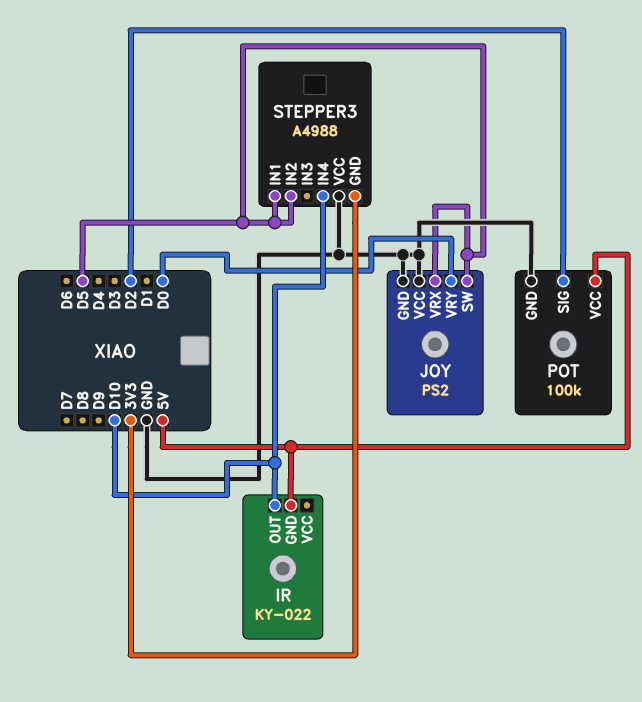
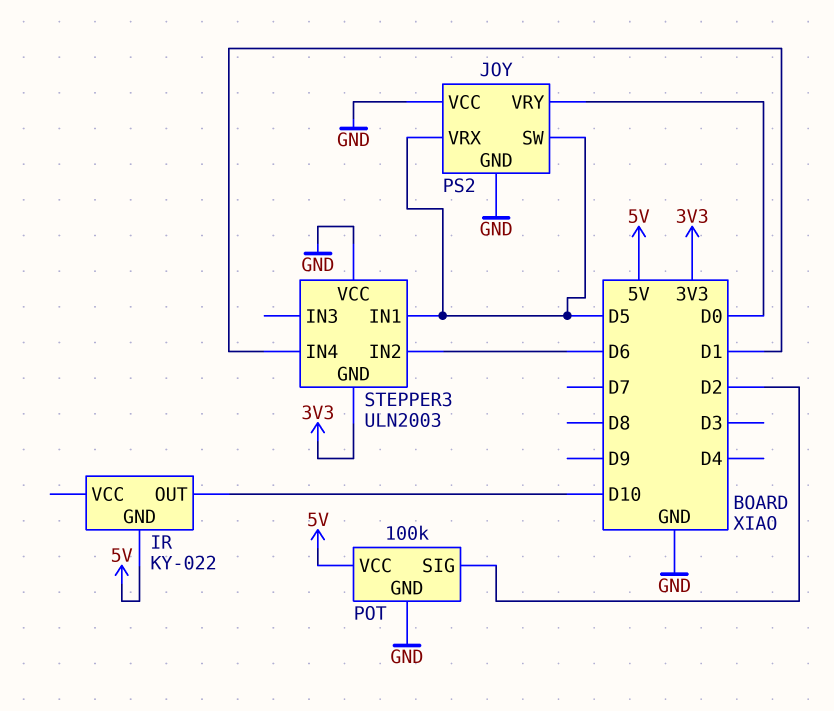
STEPPER3: A4988 -> ULN2003
STEPPER3 pin IN2: D5 -> D6
STEPPER3 pin IN4: D10 -> D1

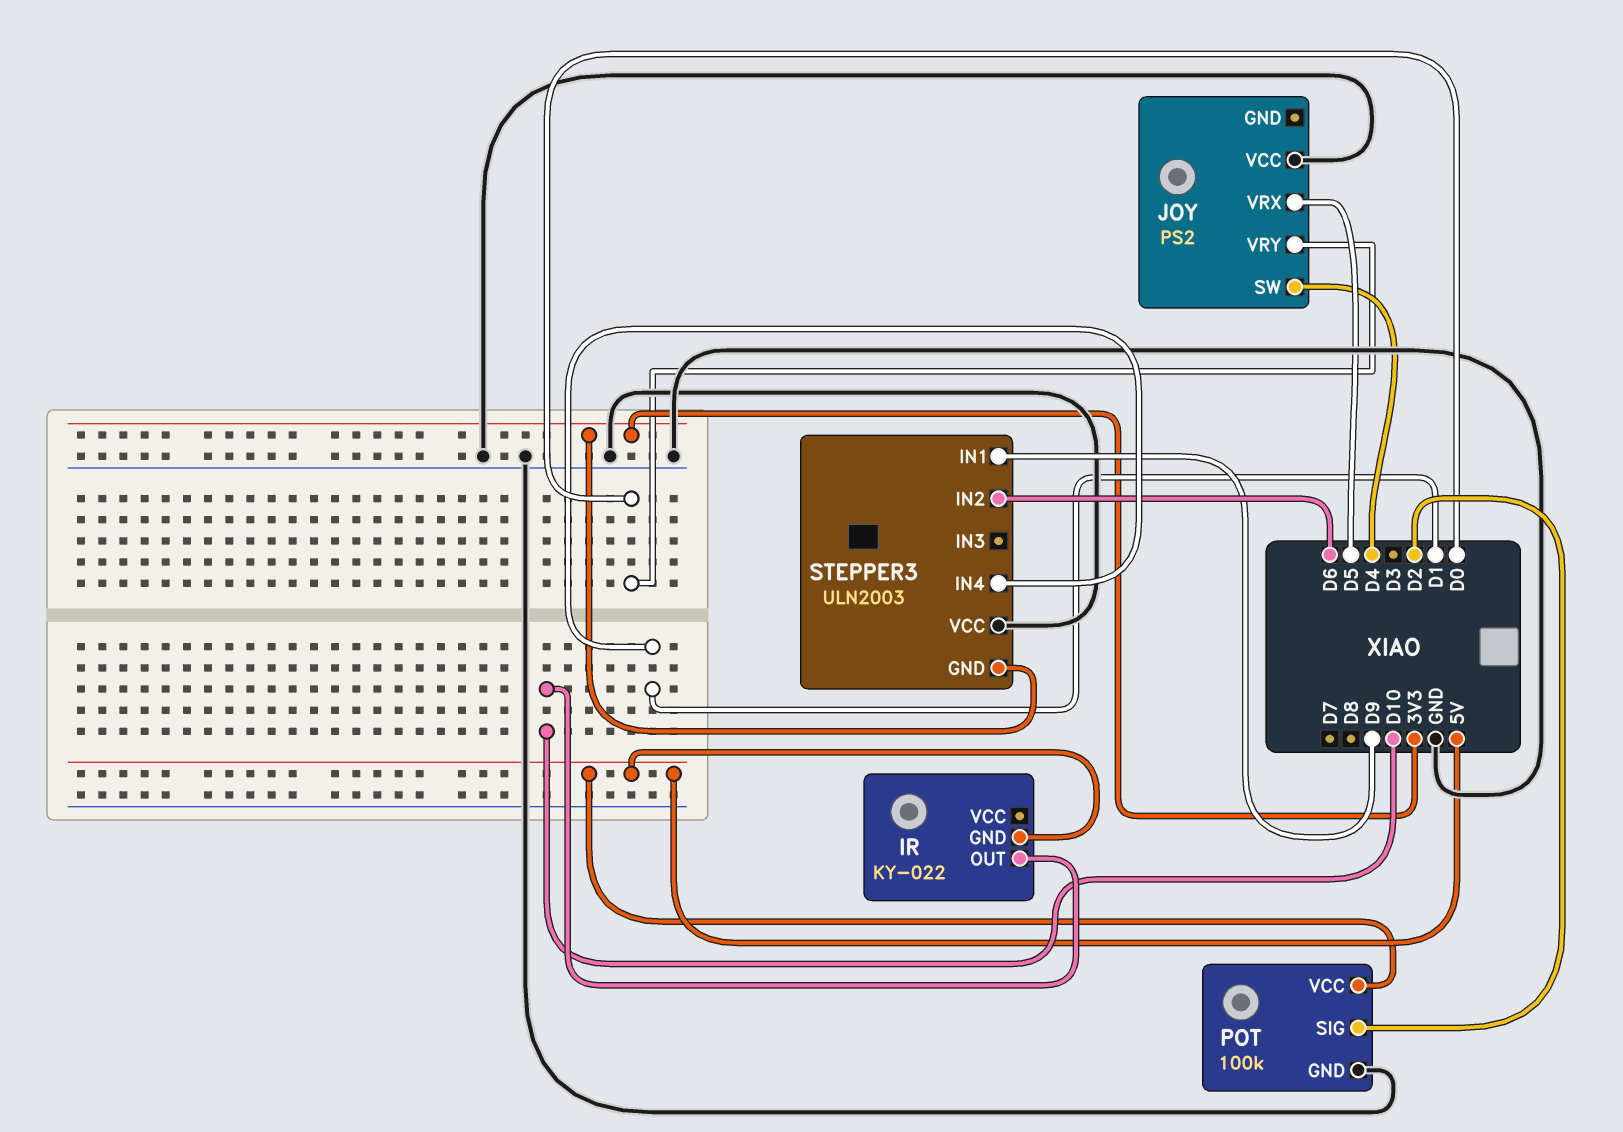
JOY pin GND: GND -> none
JOY pin SW: D5 -> D4
STEPPER3 pin IN1: D5 -> D9

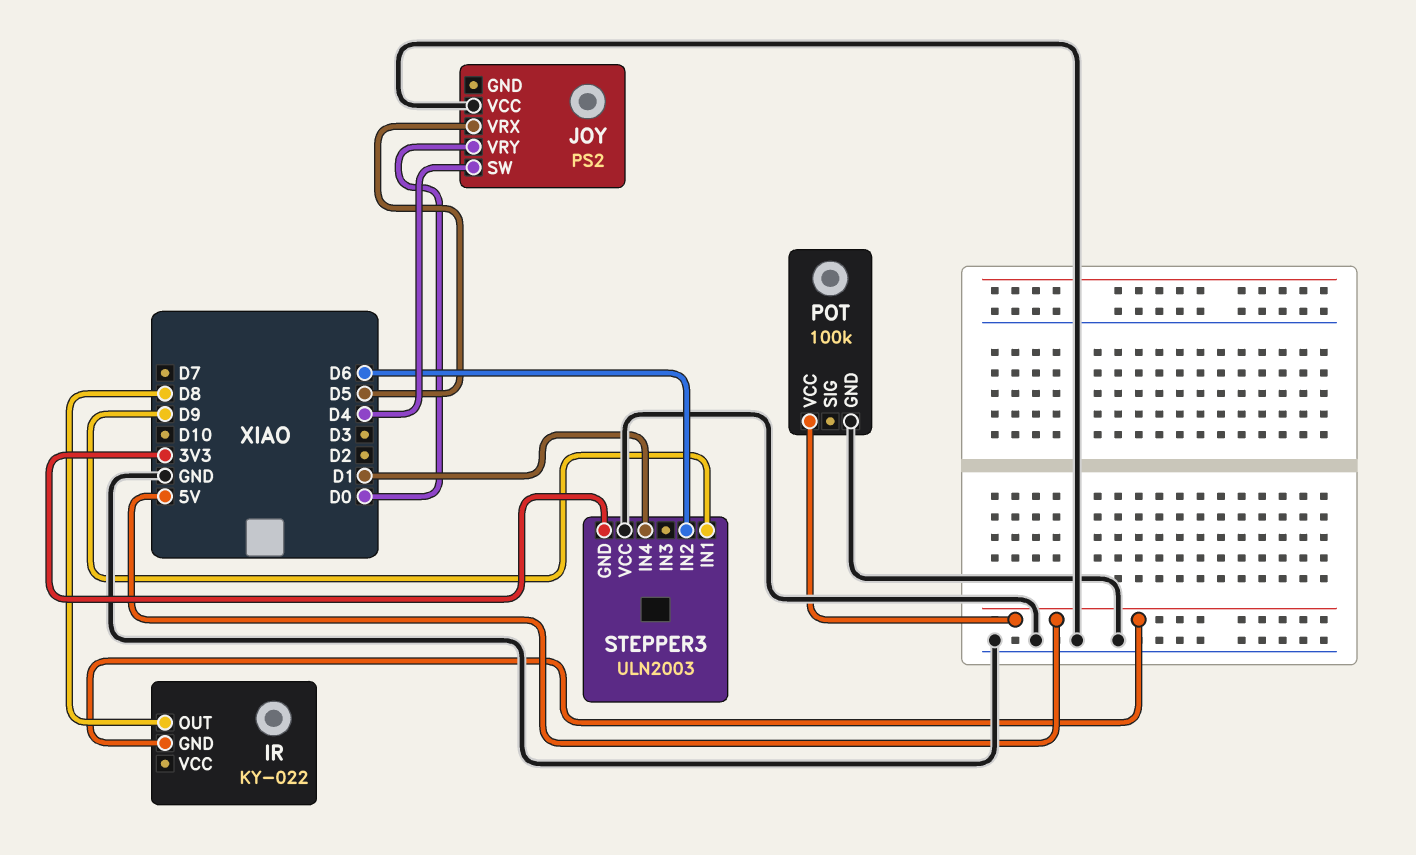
IR pin OUT: D10 -> D8
POT pin SIG: D2 -> none

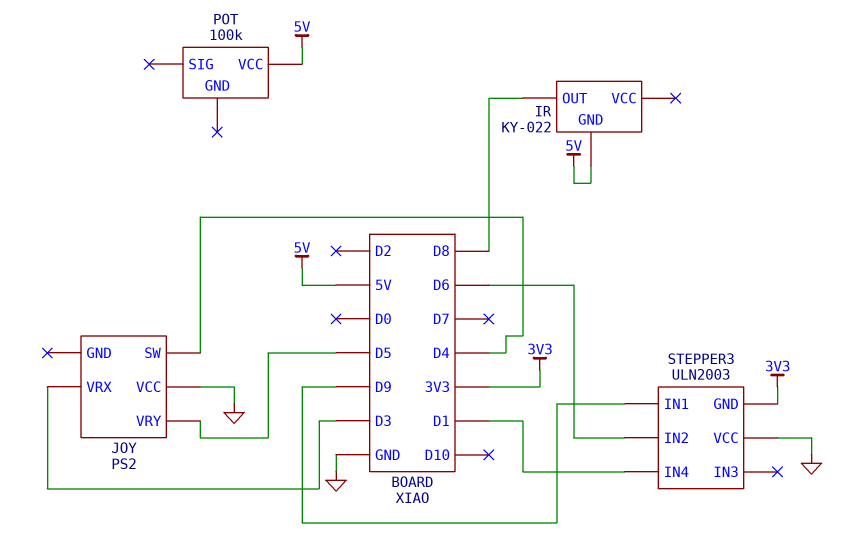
JOY pin VRX: D5 -> D3
JOY pin VRY: D0 -> D5
POT pin GND: GND -> none

